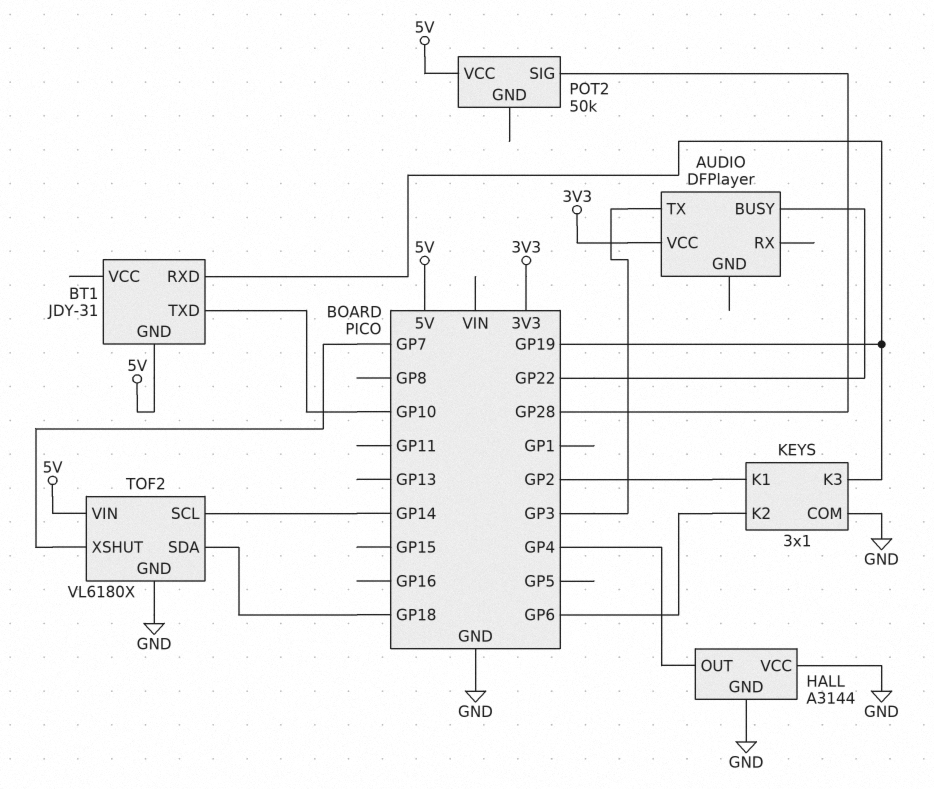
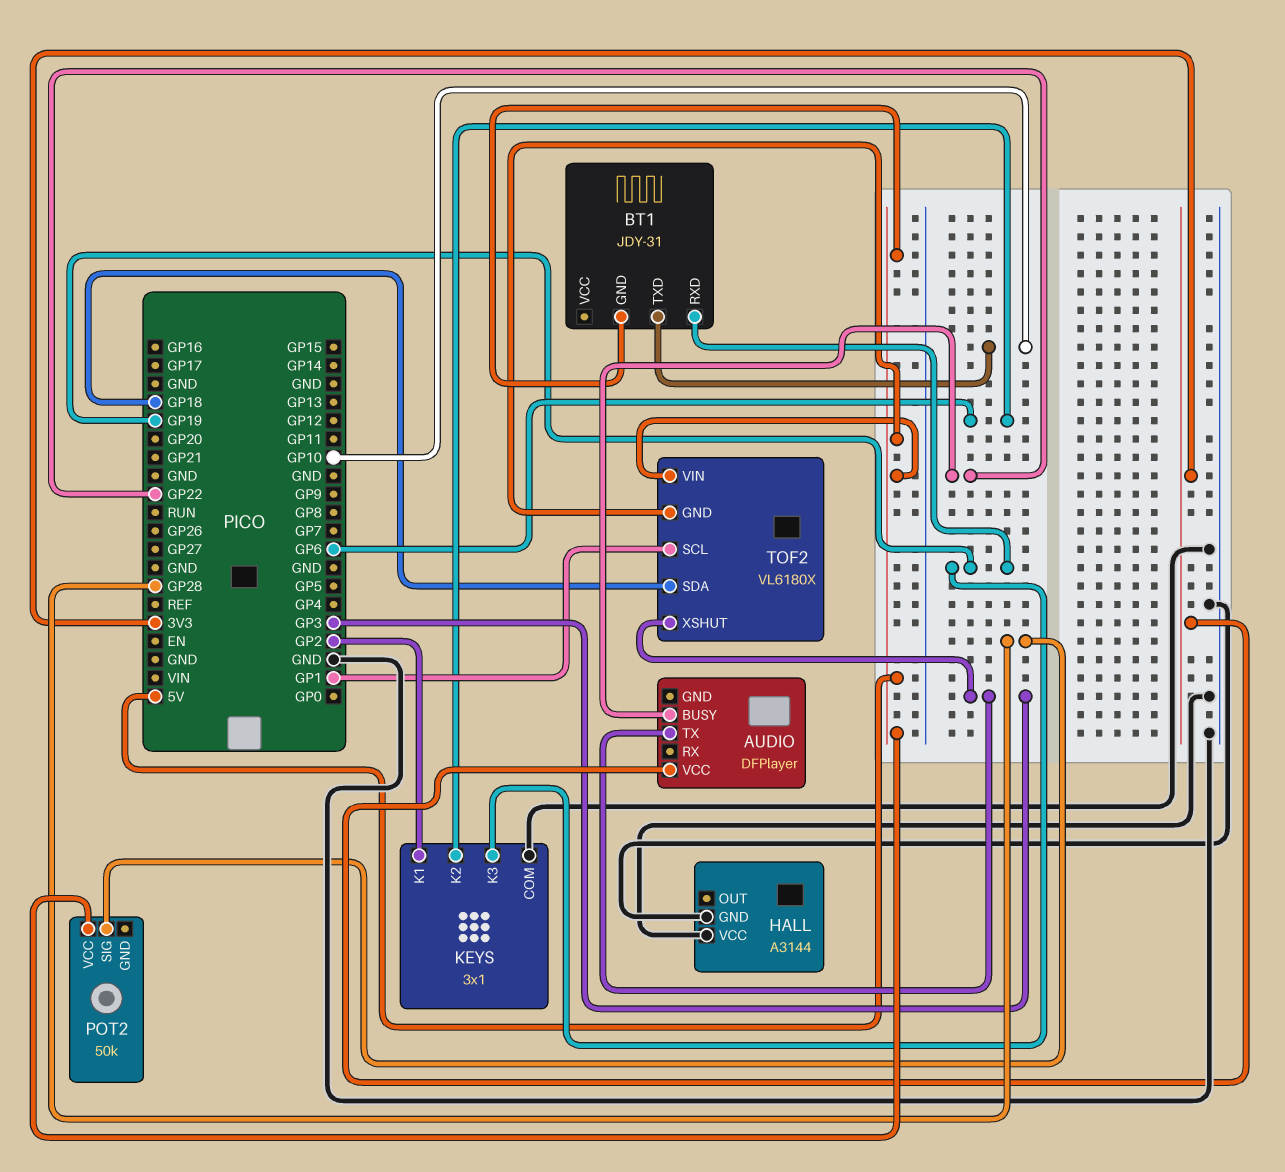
HALL pin OUT: GP4 -> none
TOF2 pin GND: GND -> 5V
TOF2 pin SCL: GP14 -> GP1
TOF2 pin XSHUT: GP7 -> GP3

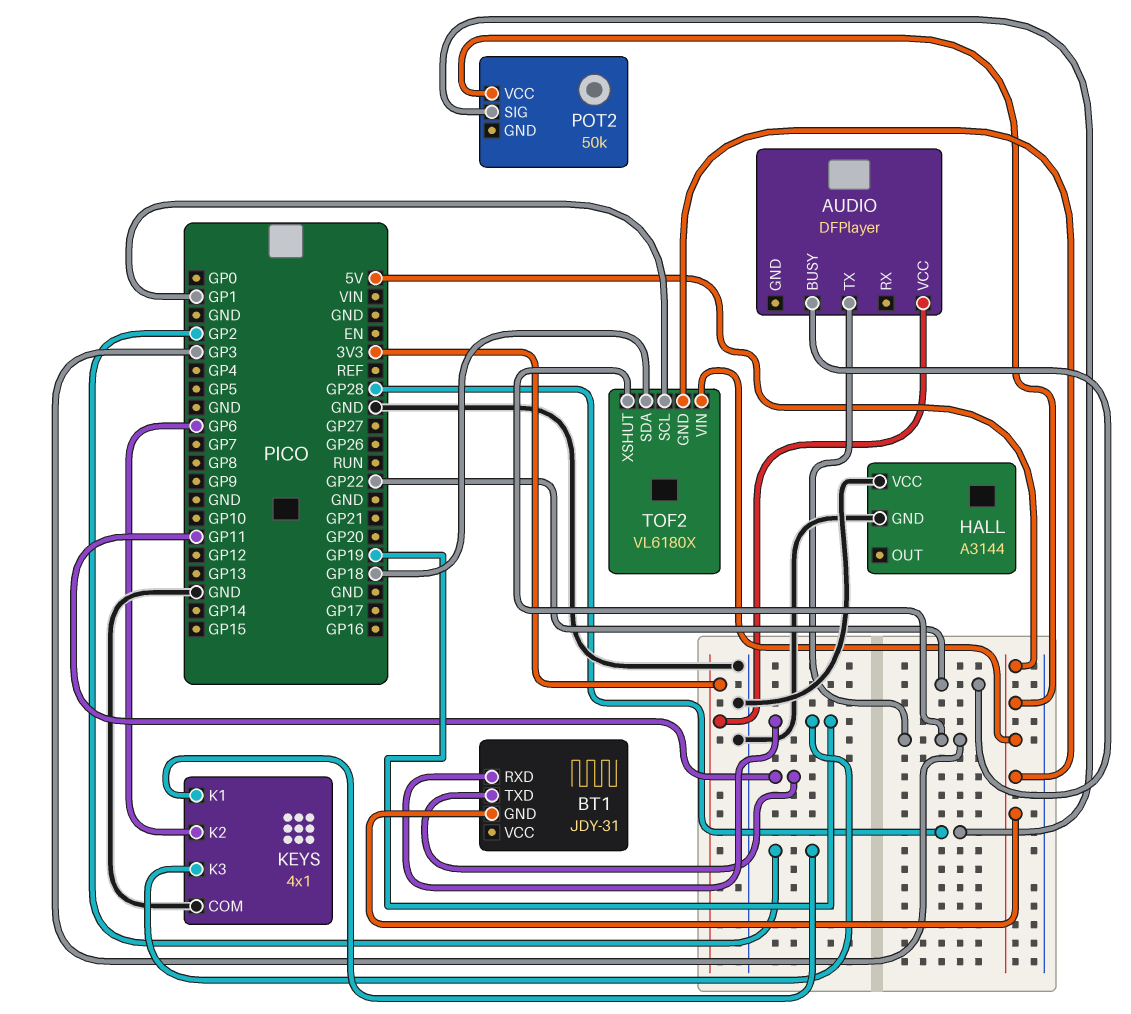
BT1 pin TXD: GP10 -> GP11
KEYS: 3x1 -> 4x1

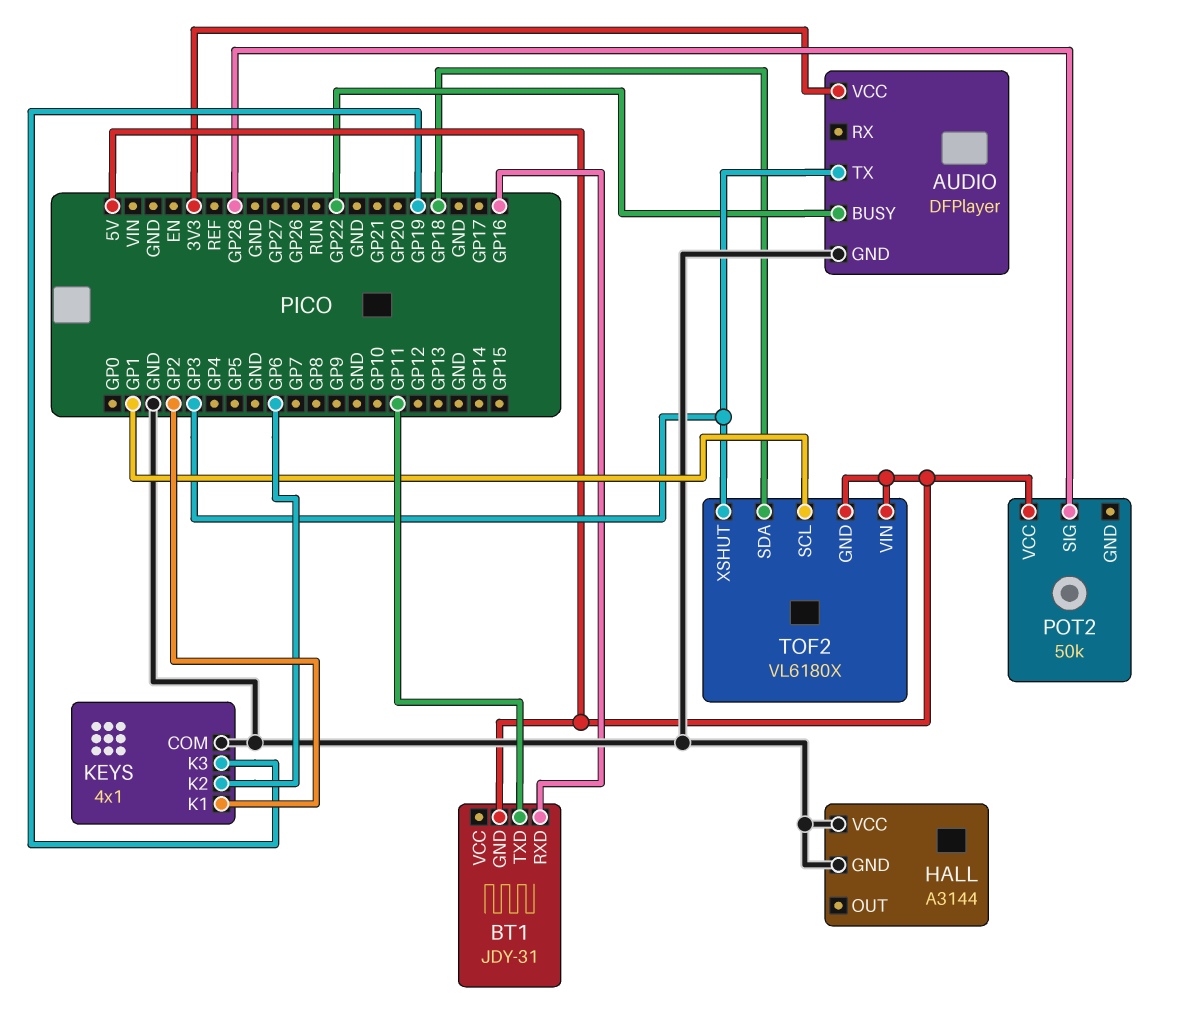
AUDIO pin GND: none -> GND
BT1 pin RXD: GP19 -> GP16

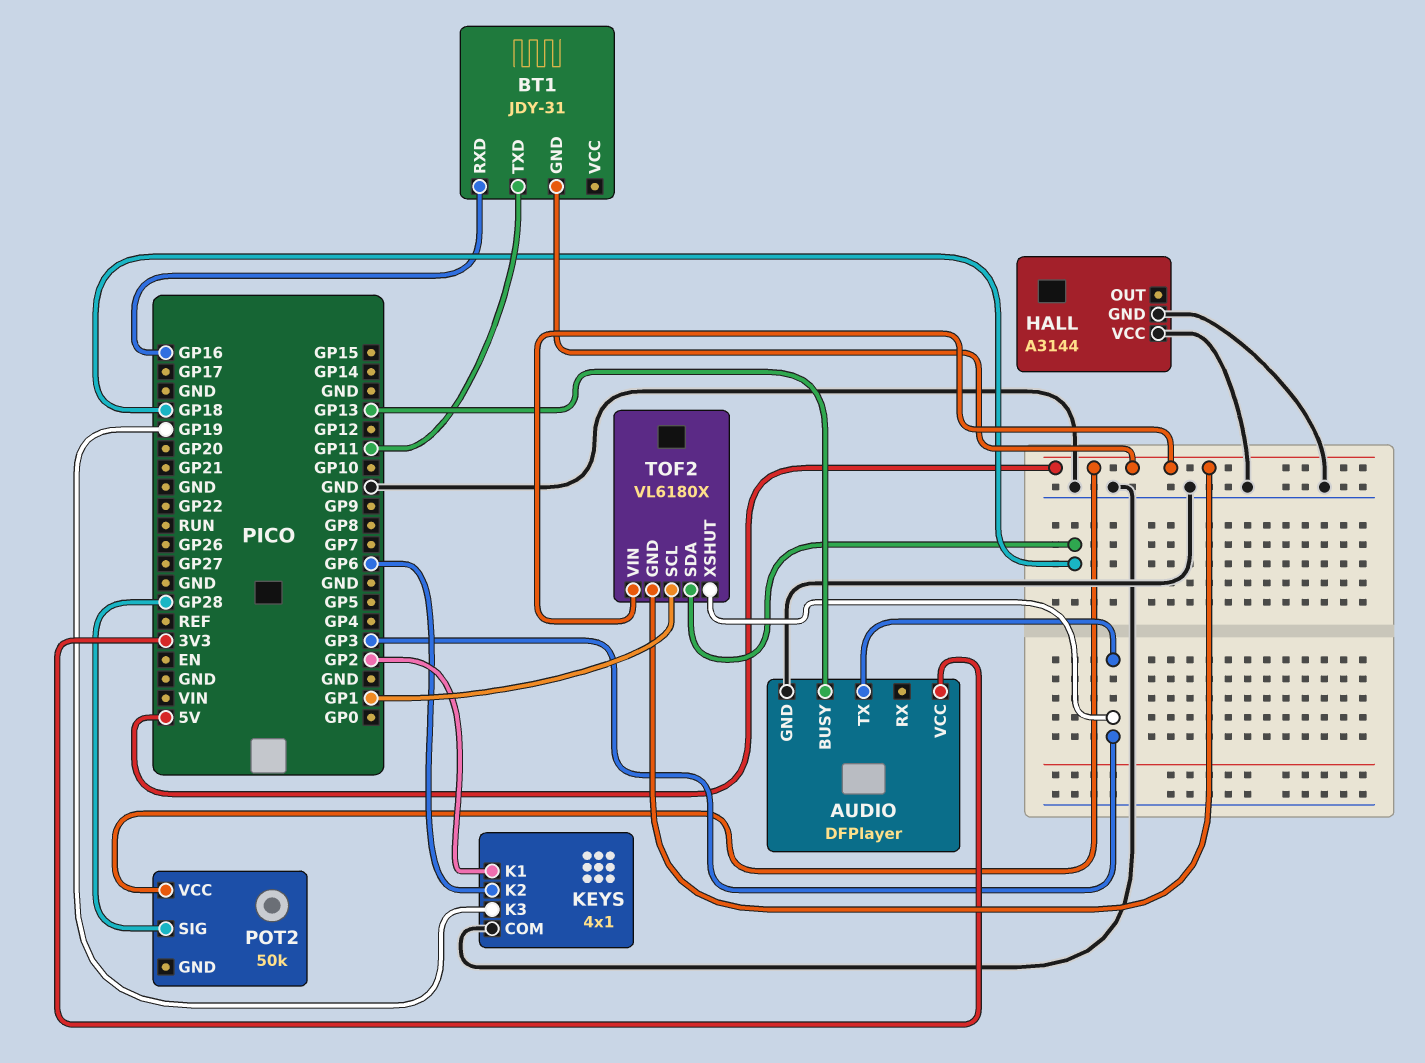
AUDIO pin BUSY: GP22 -> GP13

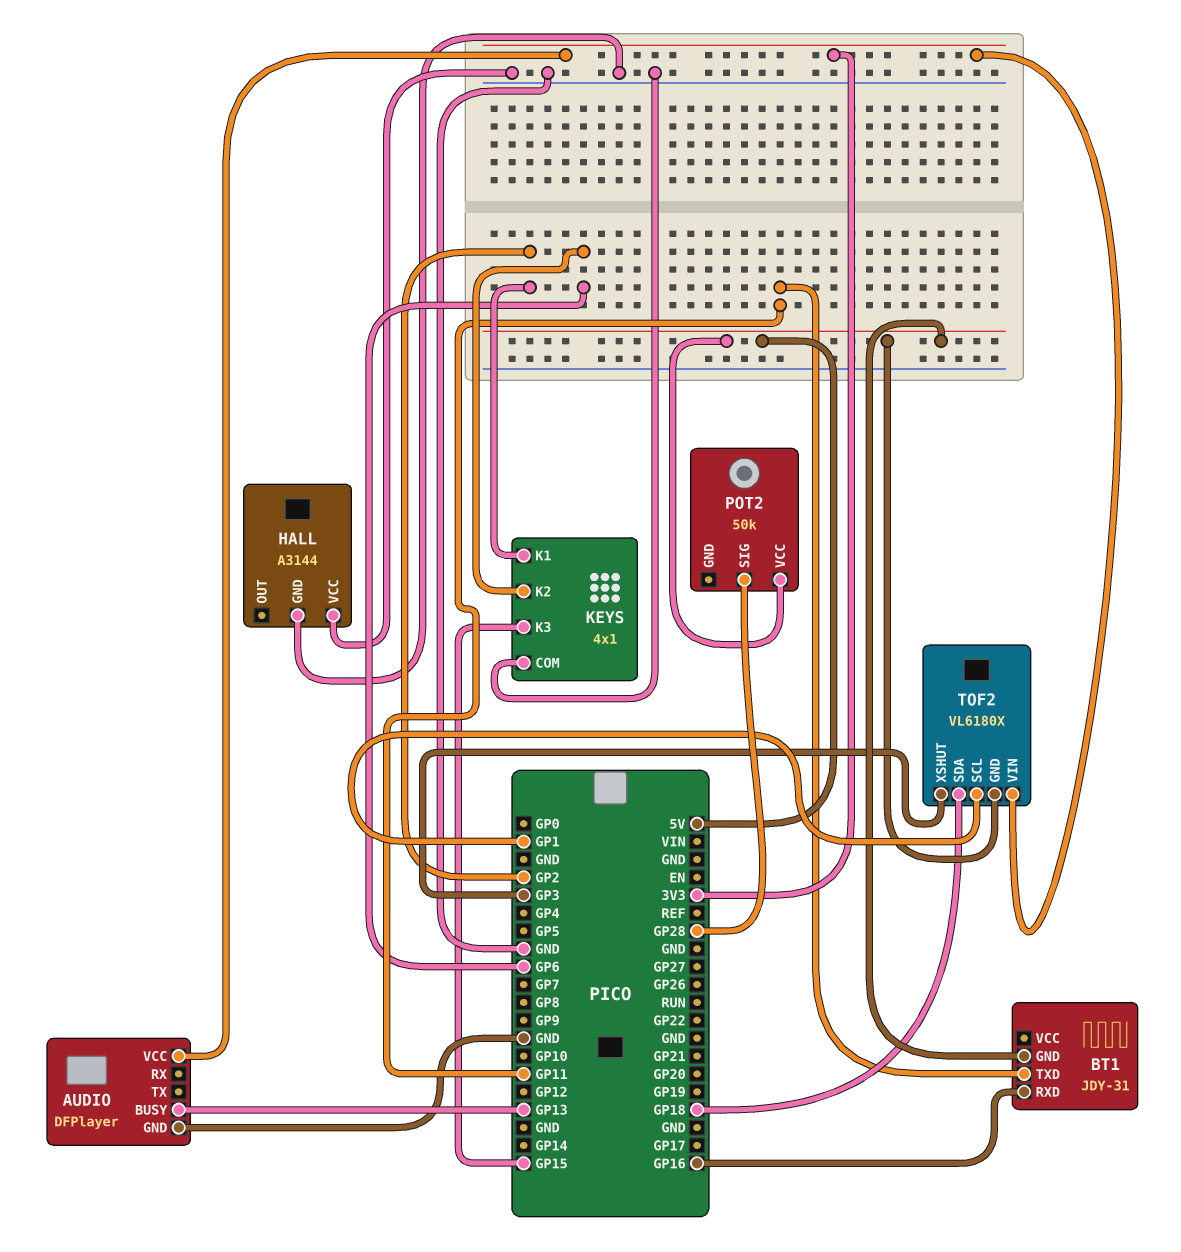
AUDIO pin TX: GP3 -> none
KEYS pin K3: GP19 -> GP15
TOF2 pin VIN: 5V -> 3V3

